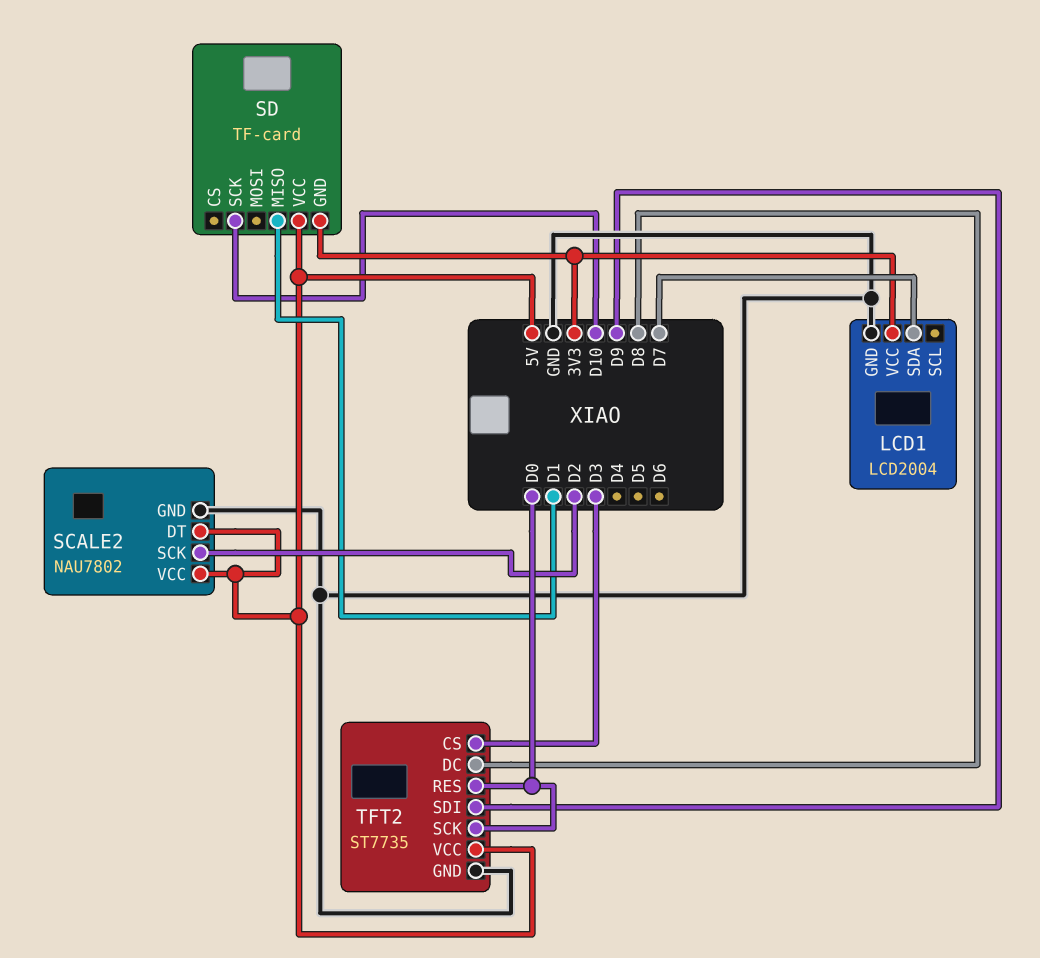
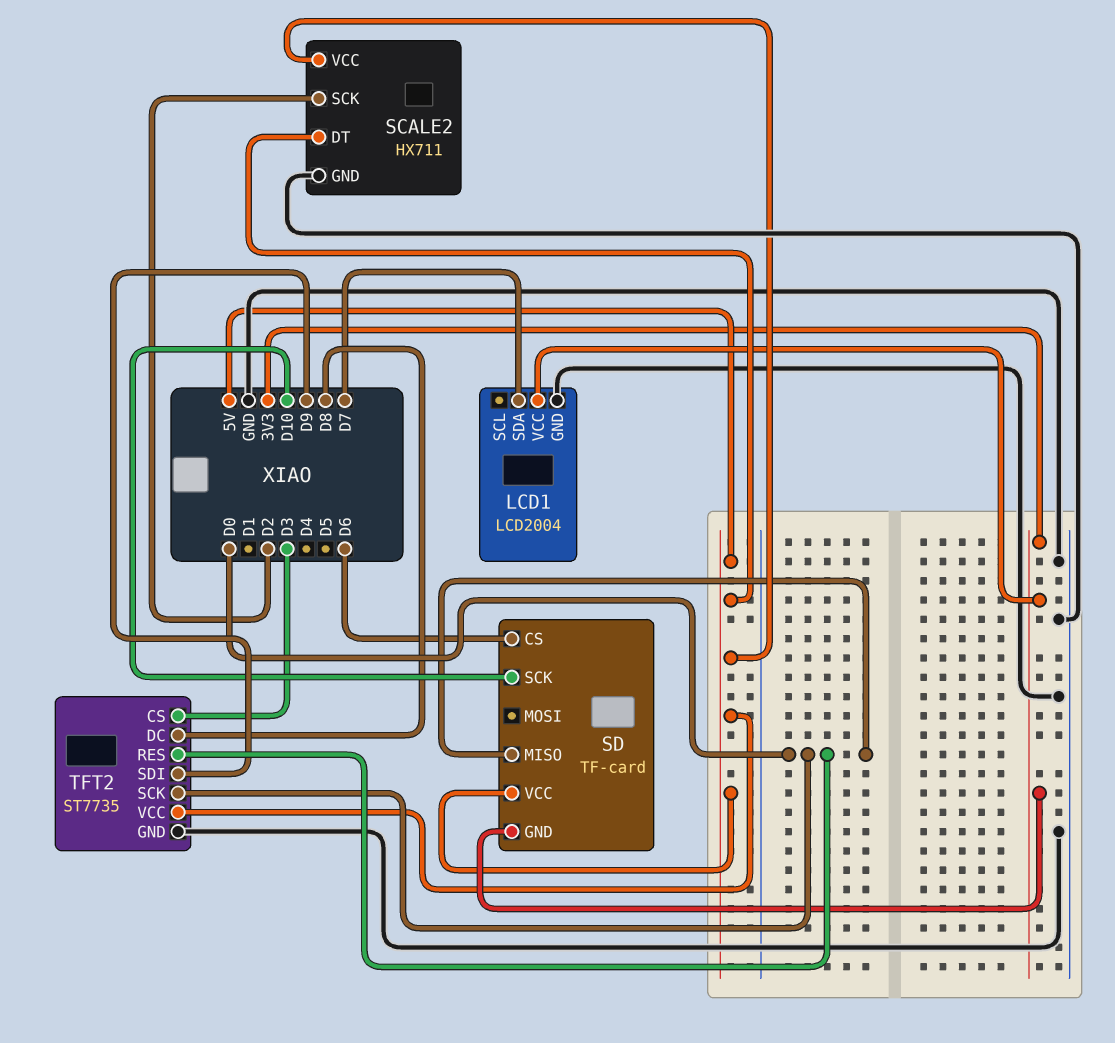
SCALE2: NAU7802 -> HX711
SD pin CS: none -> D6
SD pin MISO: D1 -> D0

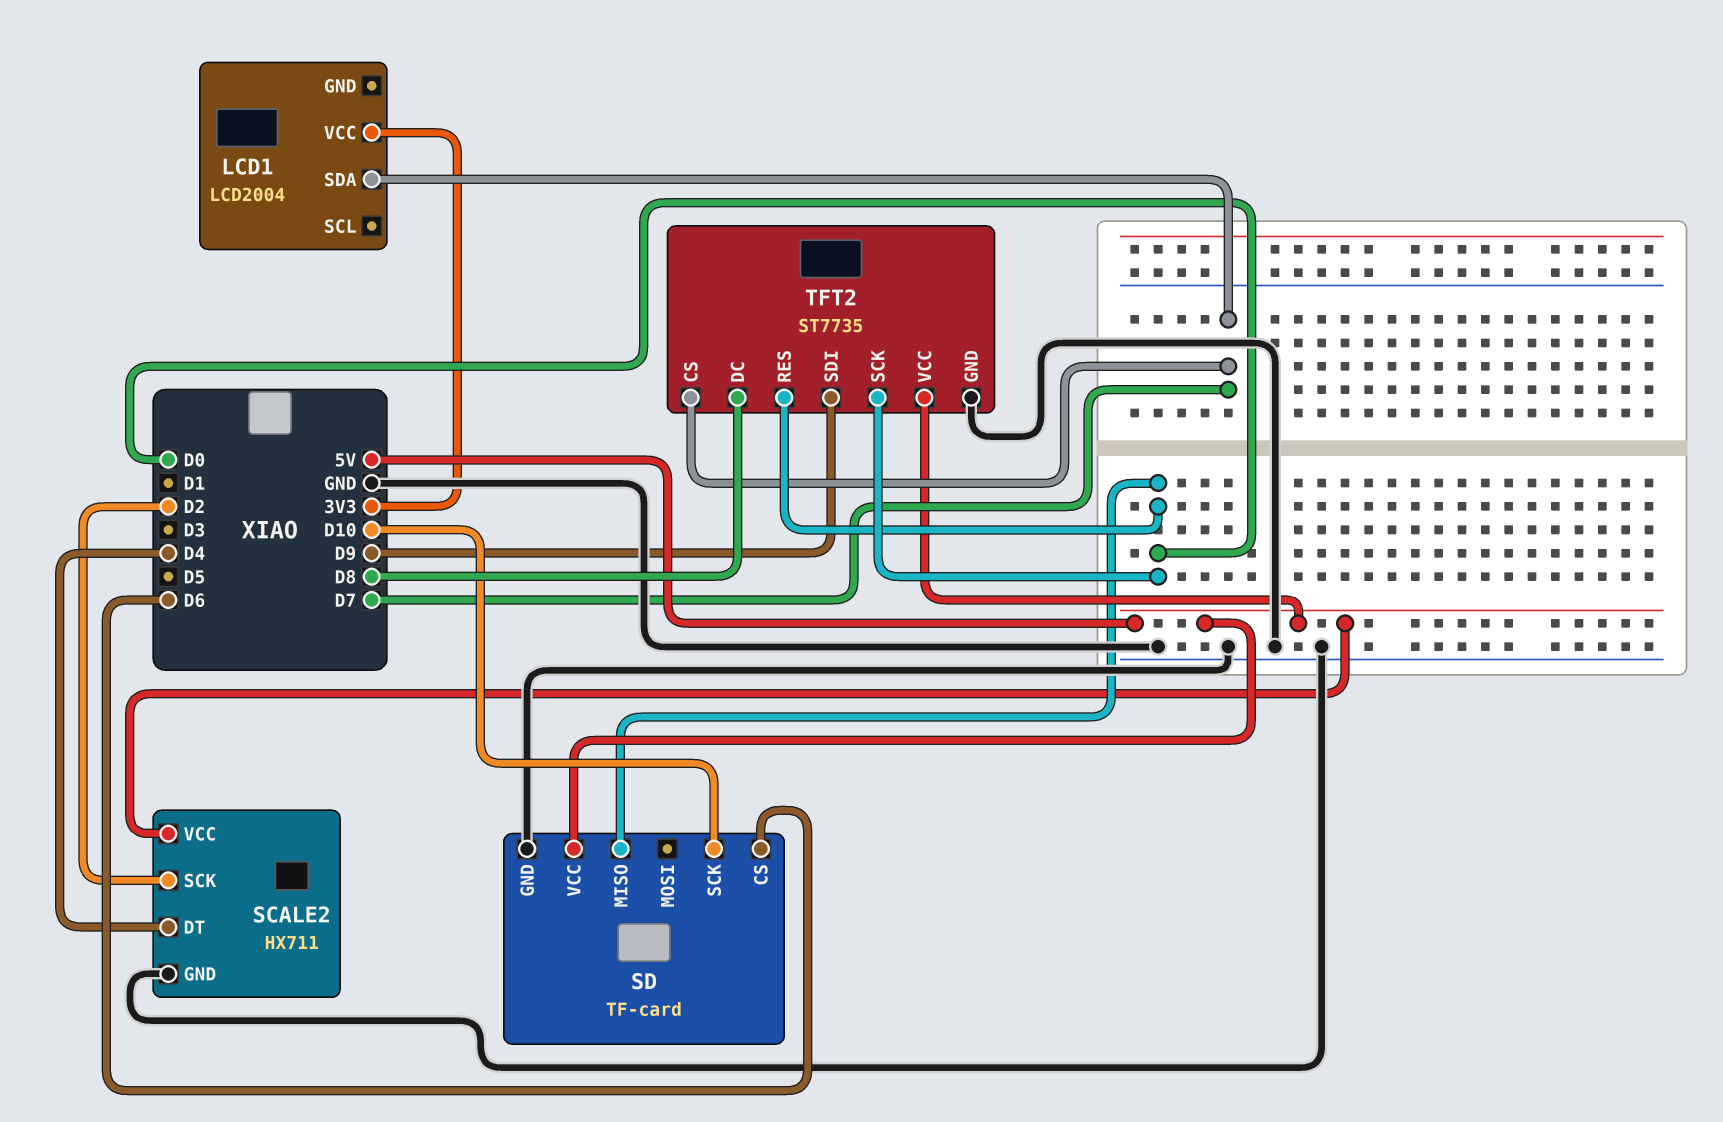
LCD1 pin GND: GND -> none
SCALE2 pin DT: 5V -> D4
SD pin GND: 3V3 -> GND
TFT2 pin CS: D3 -> D7

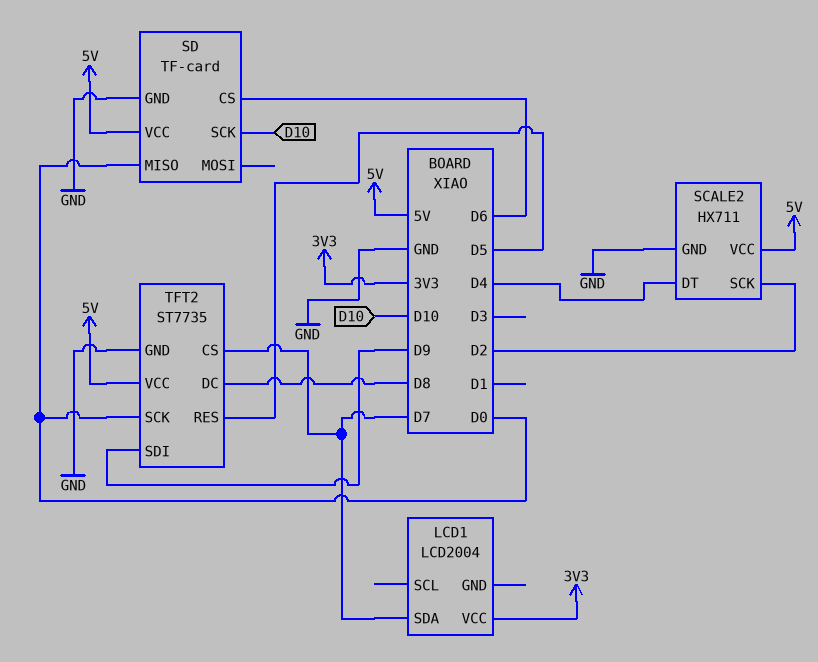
TFT2 pin RES: D0 -> D5

